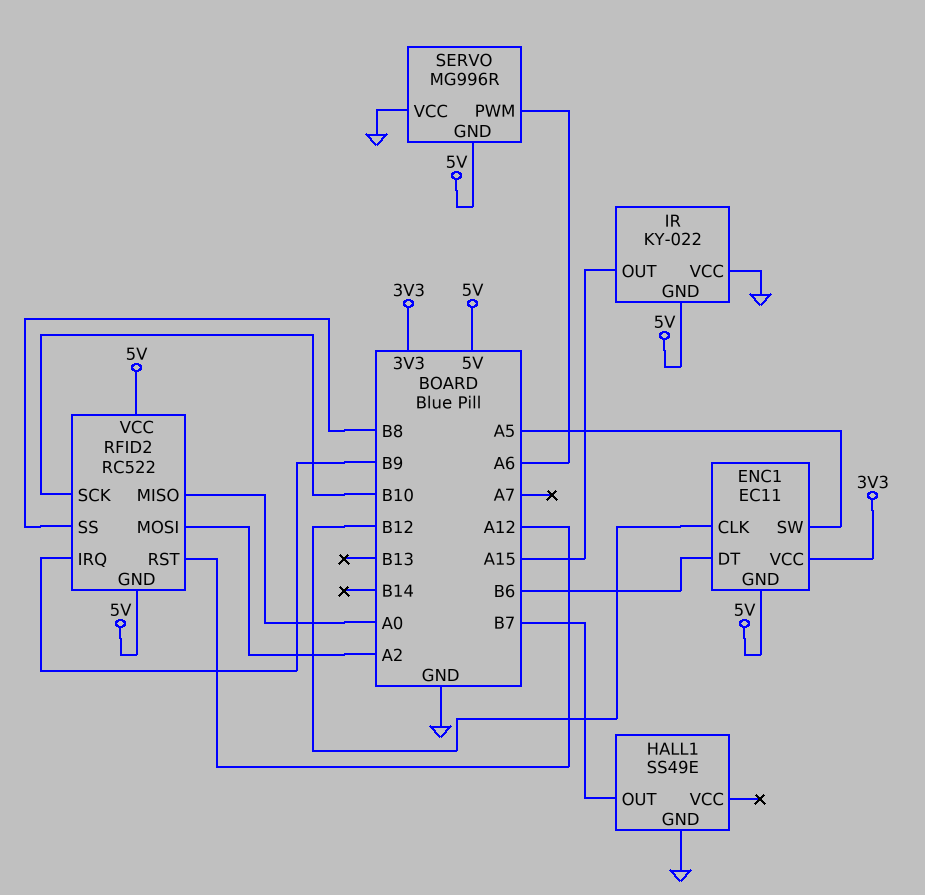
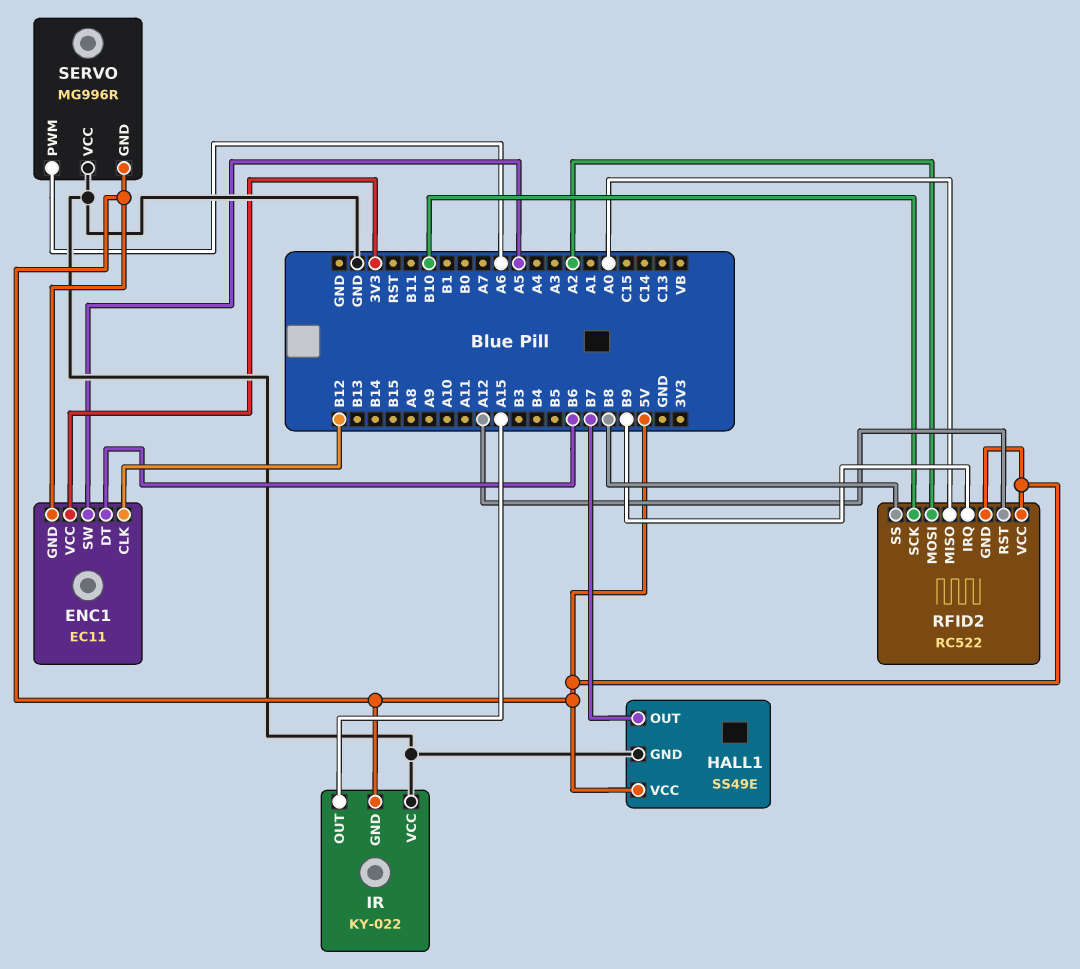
HALL1 pin VCC: none -> 5V

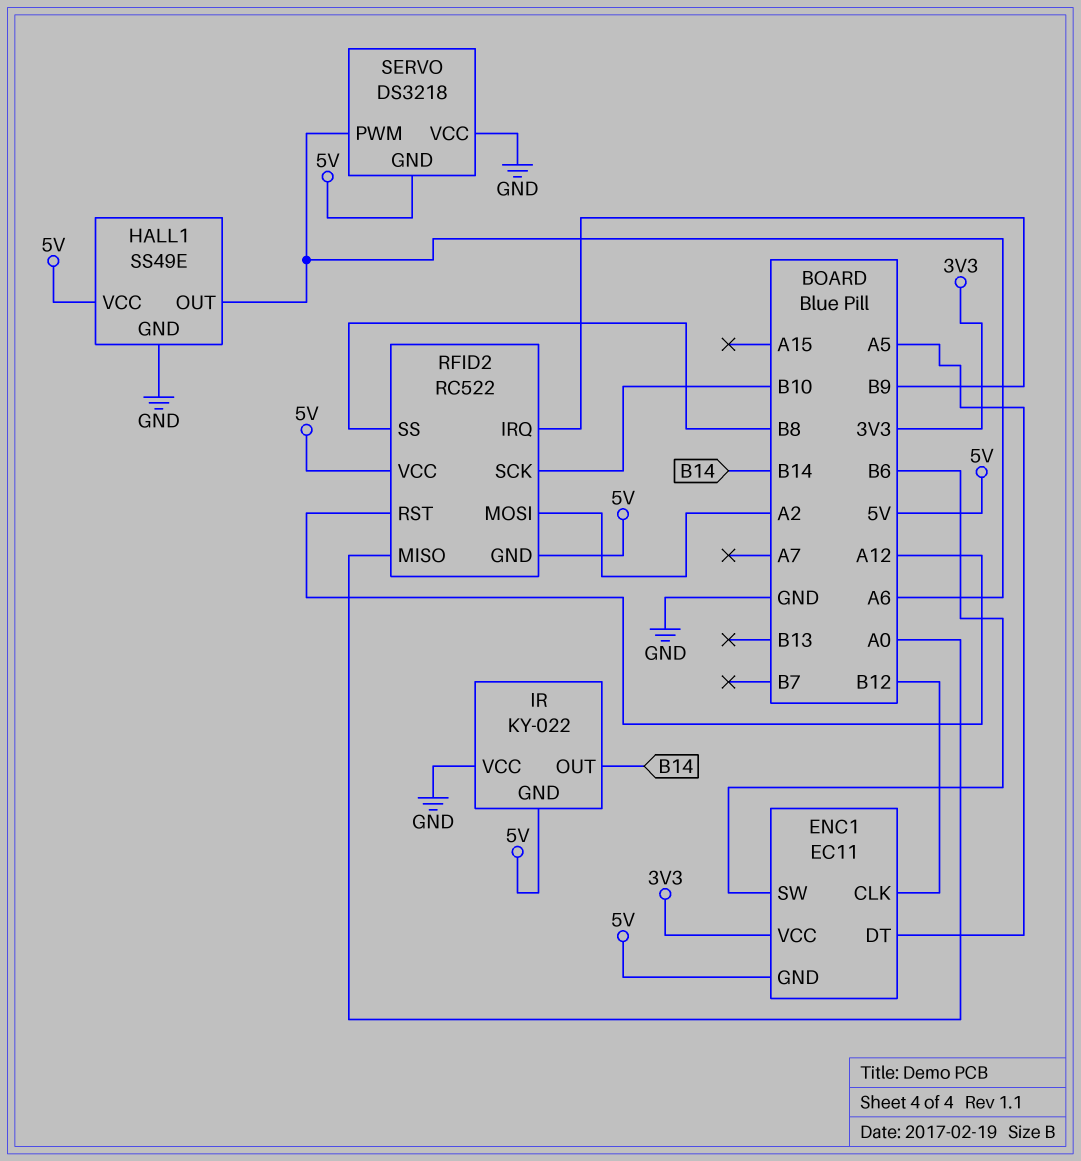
ENC1 pin DT: B6 -> A5
ENC1 pin SW: A5 -> B6
HALL1 pin OUT: B7 -> A6
IR pin OUT: A15 -> B14
SERVO: MG996R -> DS3218

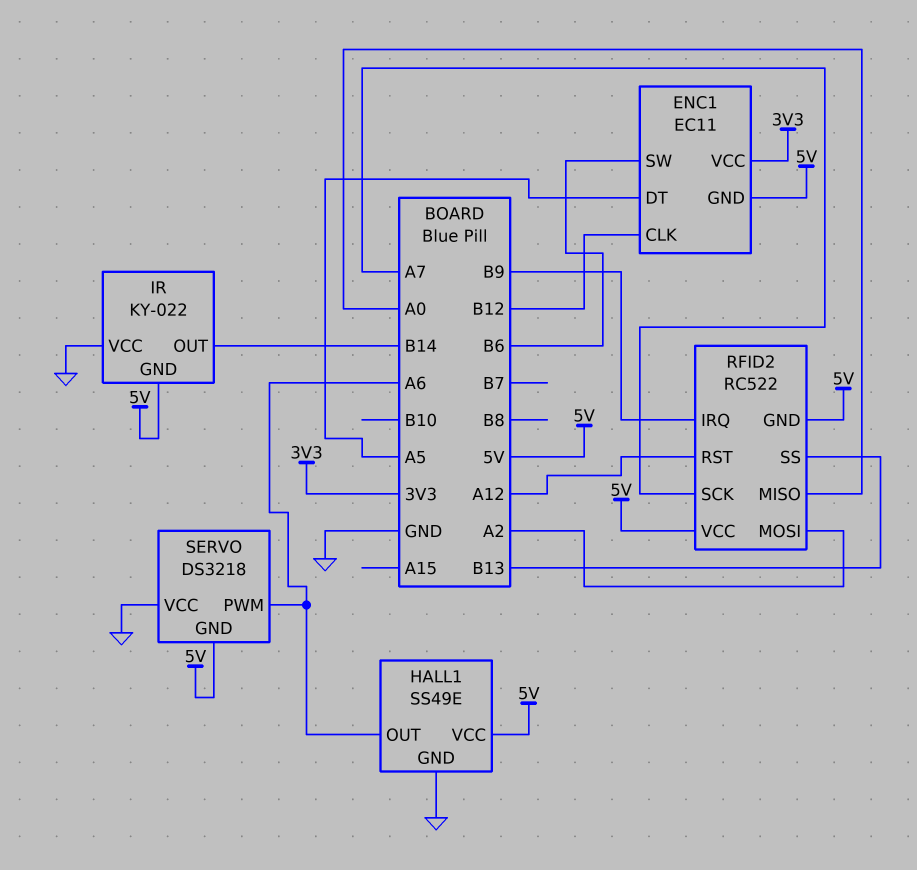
RFID2 pin SCK: B10 -> A7
RFID2 pin SS: B8 -> B13

